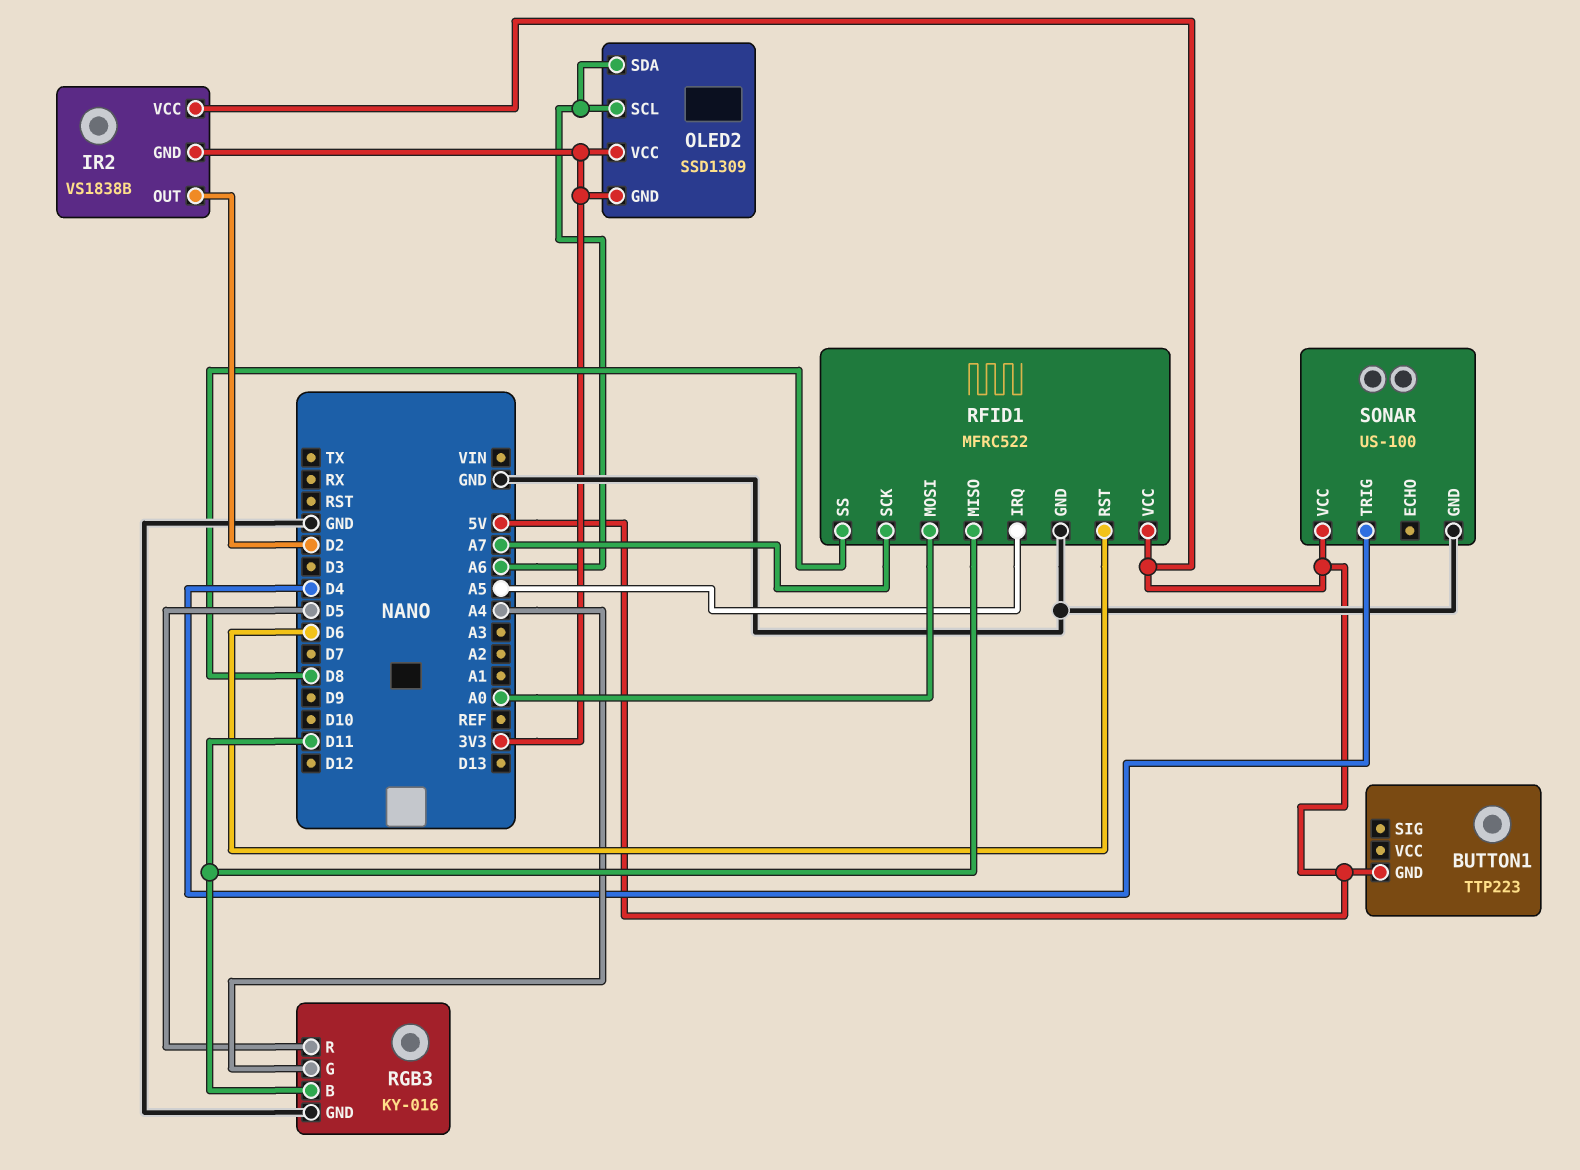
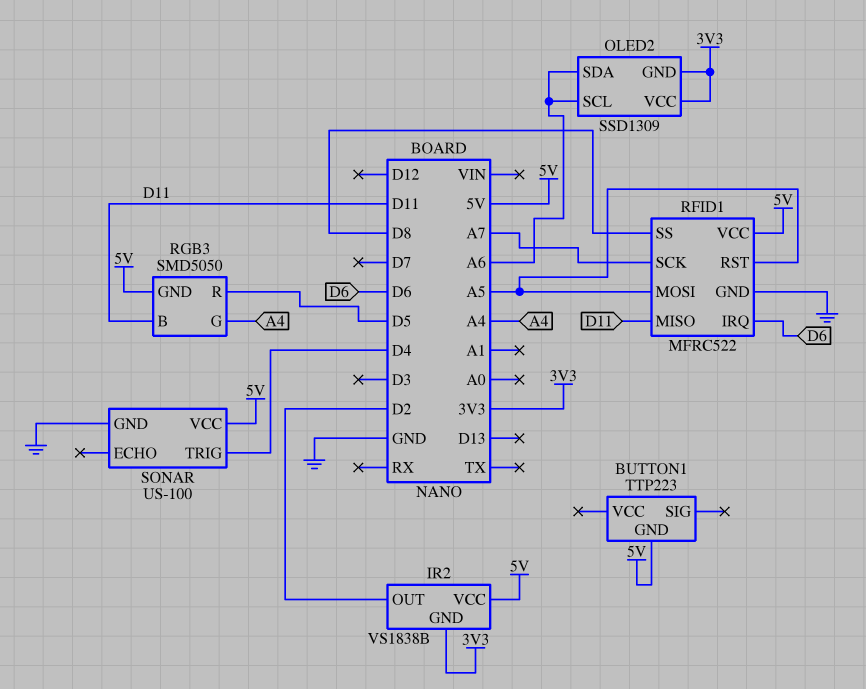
RFID1 pin IRQ: A5 -> D6
RFID1 pin MOSI: A0 -> A5
RFID1 pin RST: D6 -> A5
RGB3: KY-016 -> SMD5050
RGB3 pin GND: GND -> 5V

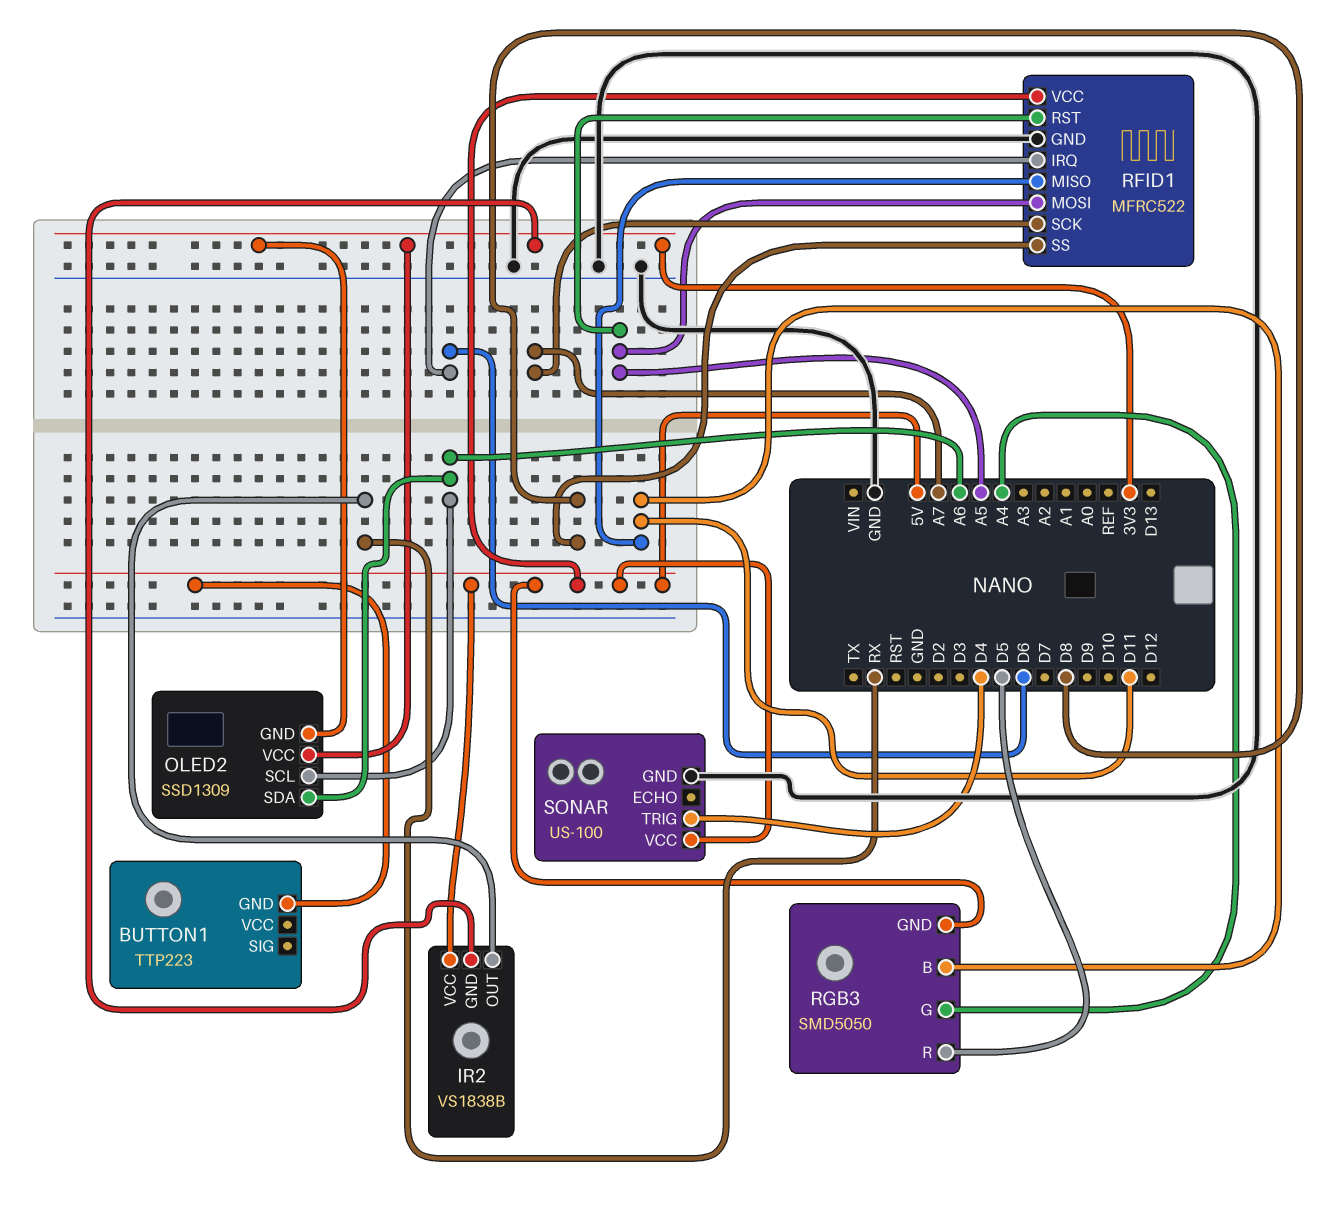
IR2 pin OUT: D2 -> RX

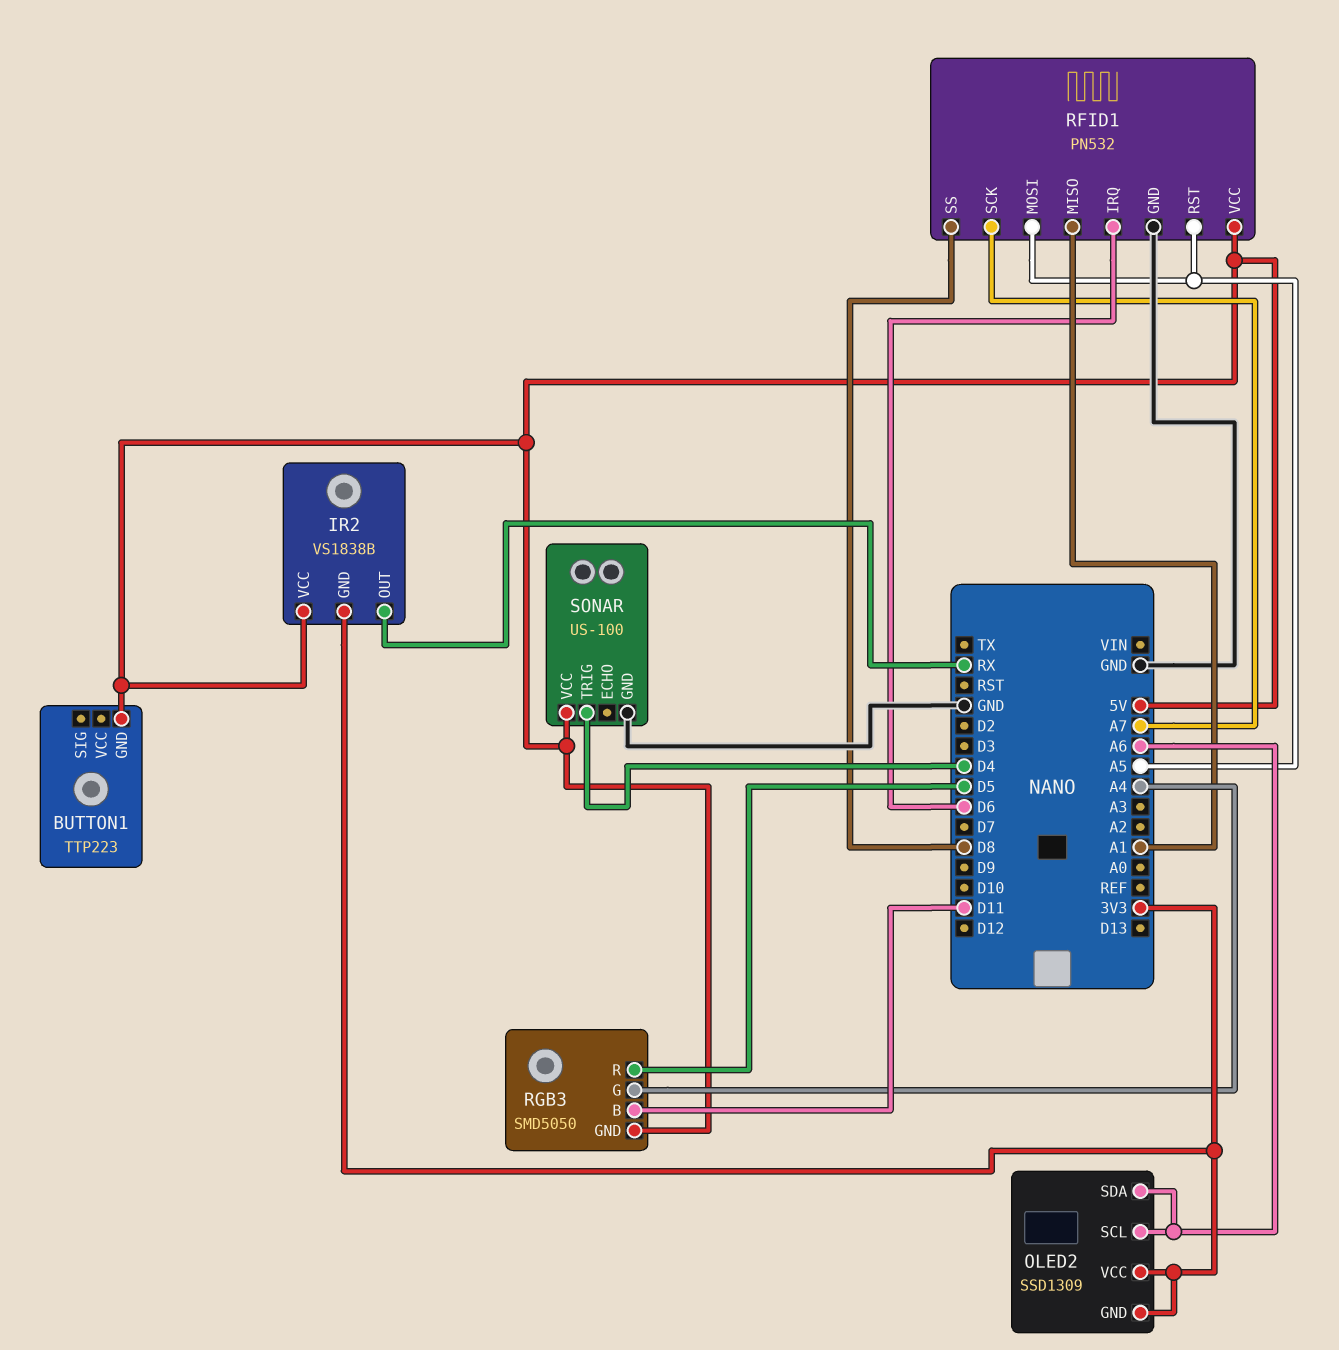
RFID1: MFRC522 -> PN532
RFID1 pin MISO: D11 -> A1

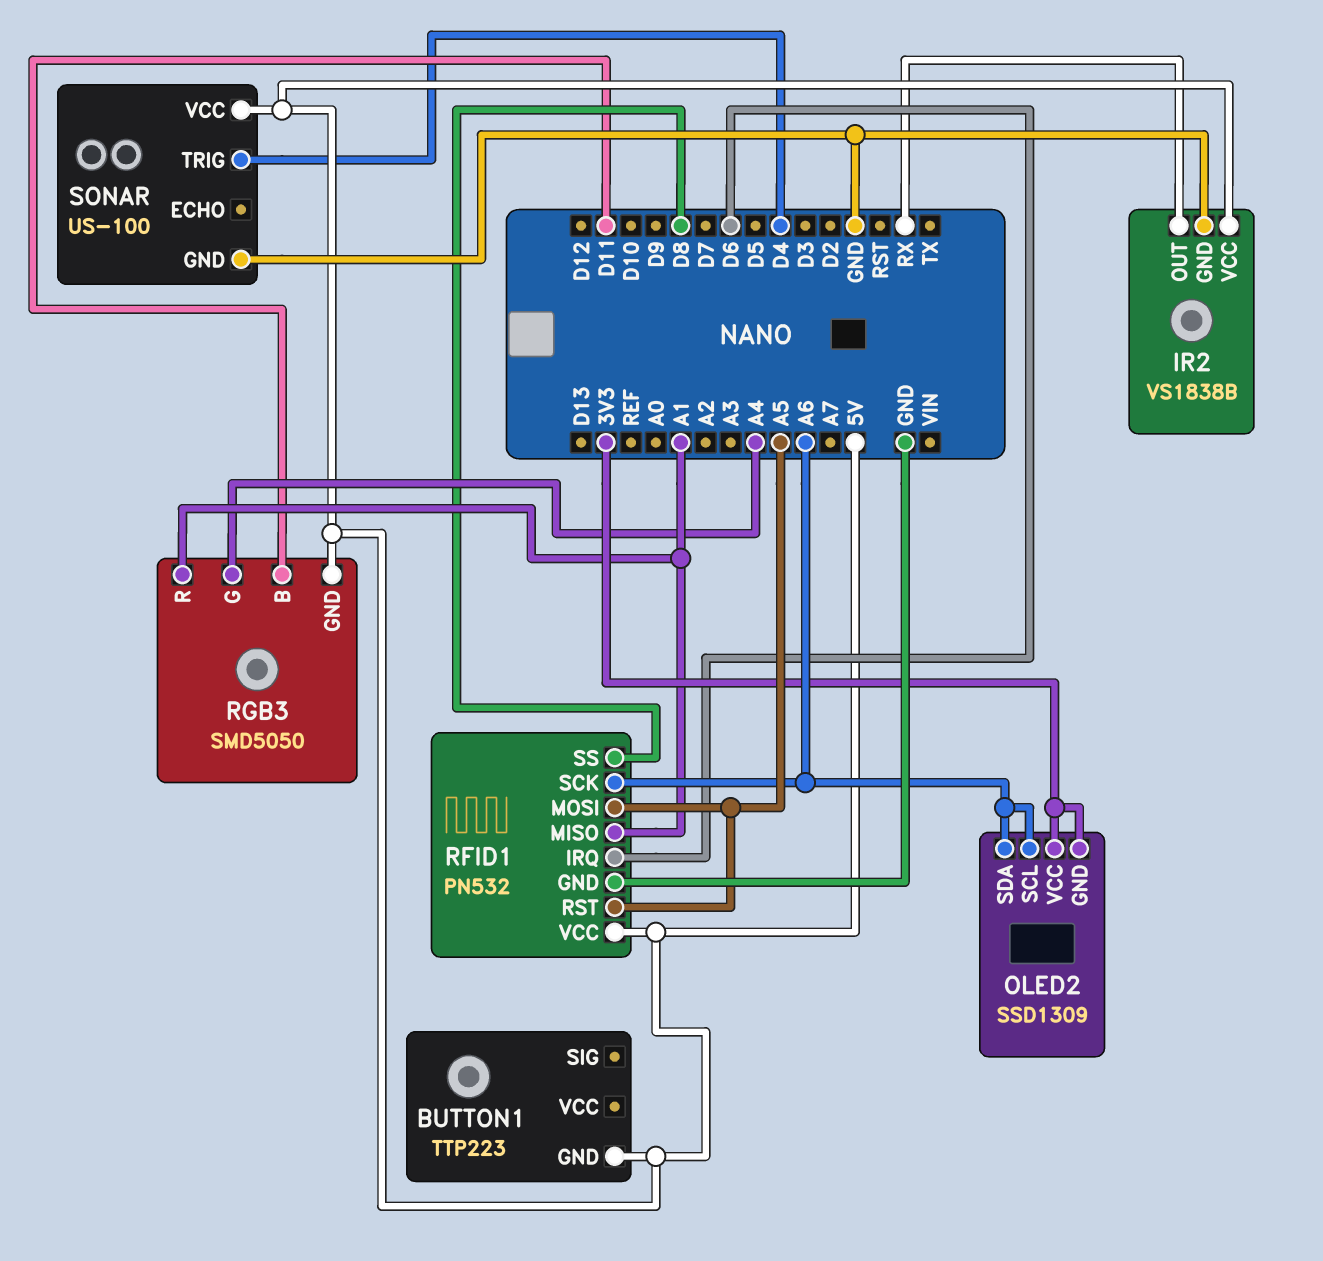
IR2 pin GND: 3V3 -> GND
RFID1 pin SCK: A7 -> A6
RGB3 pin R: D5 -> A1

